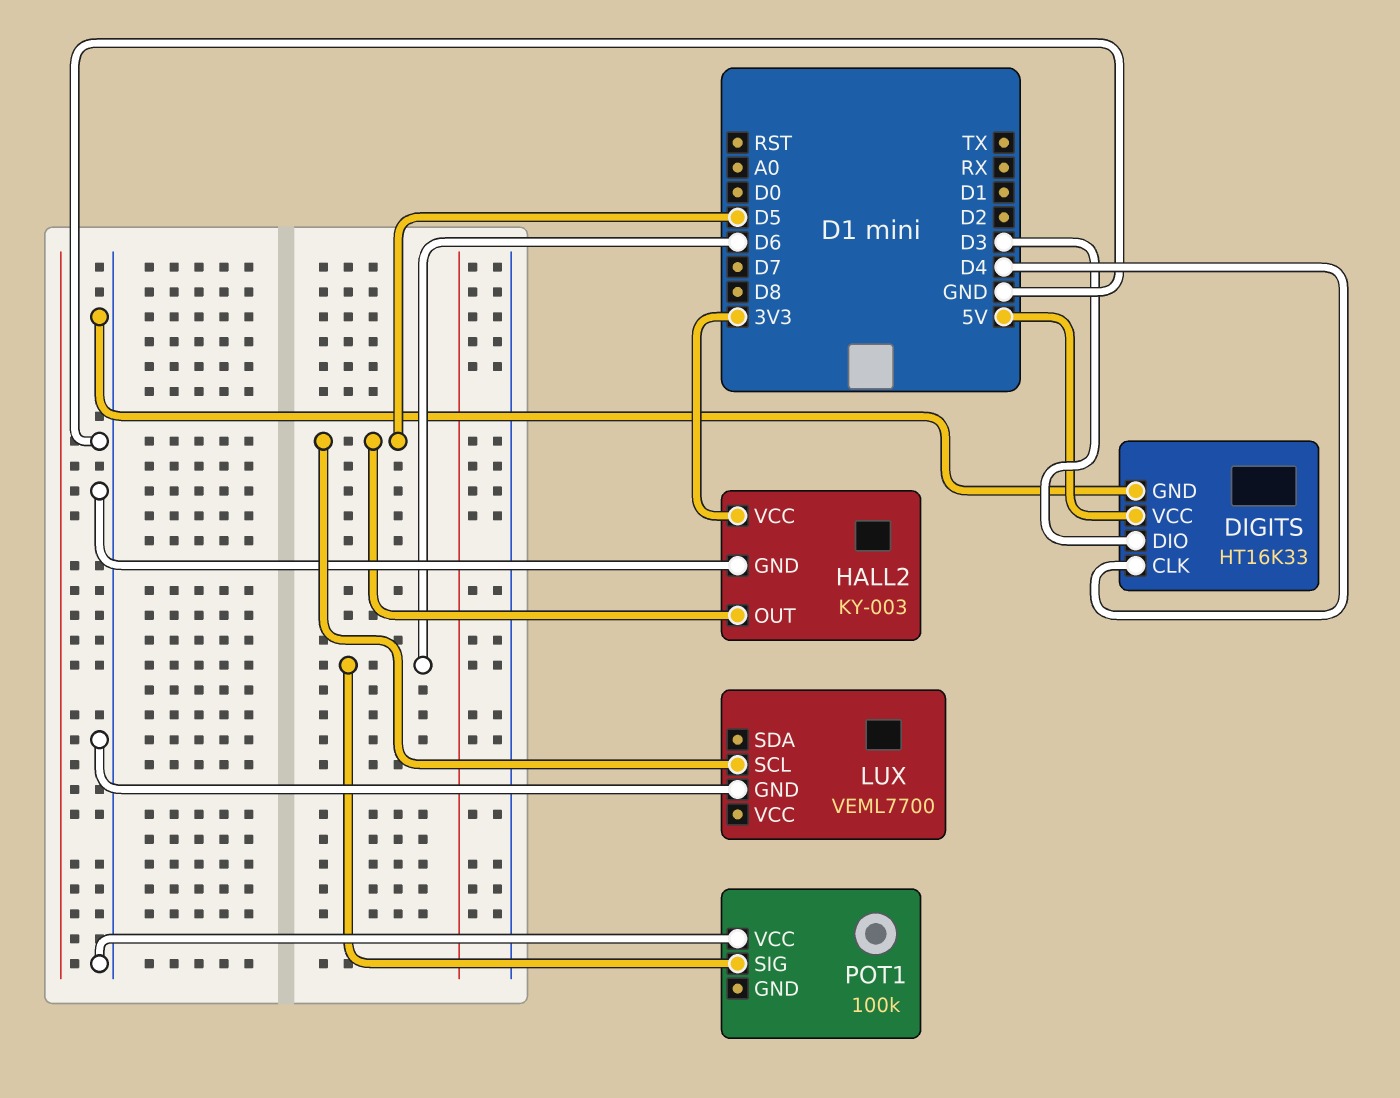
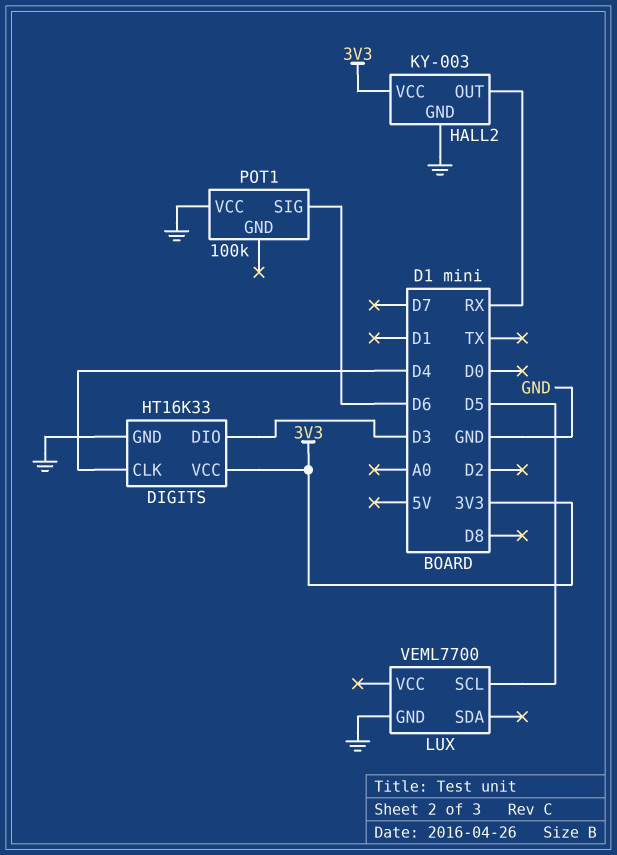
DIGITS pin VCC: 5V -> 3V3
HALL2 pin OUT: D5 -> RX

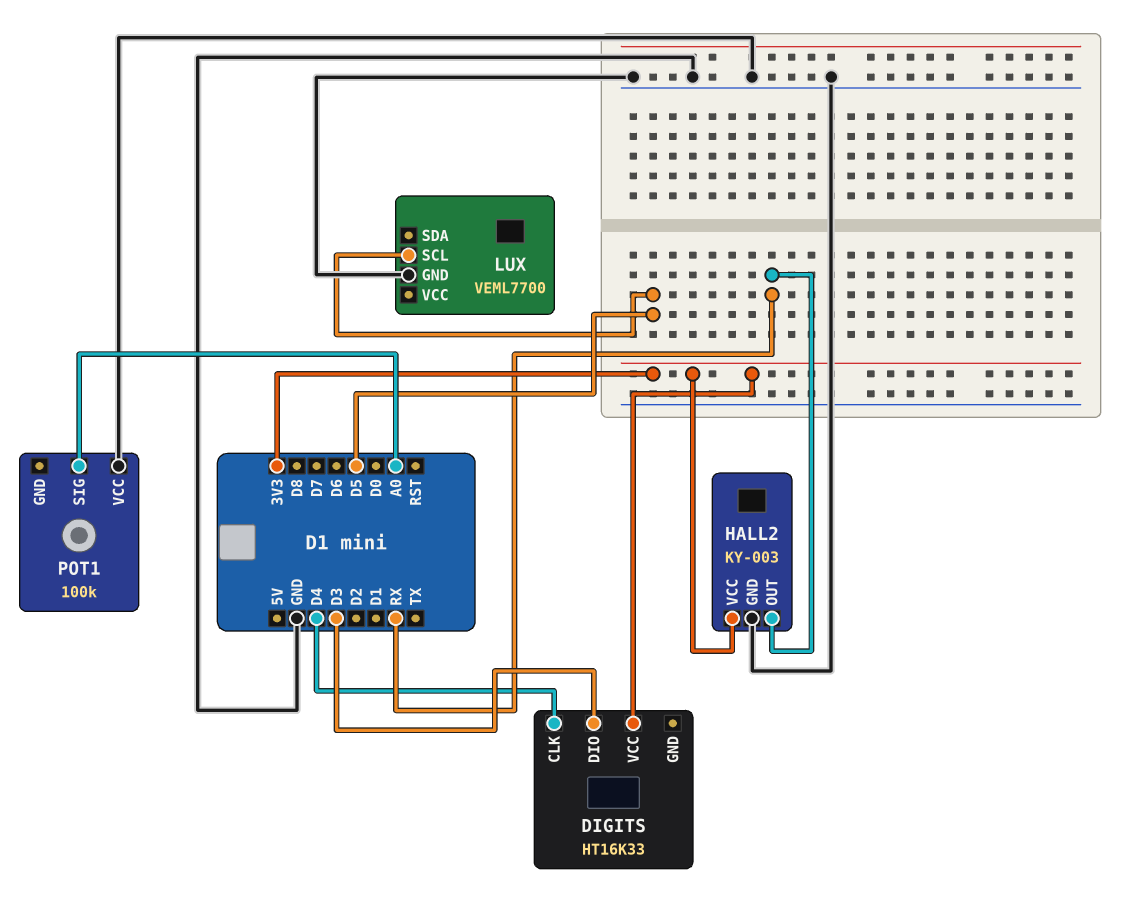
DIGITS pin GND: GND -> none
POT1 pin SIG: D6 -> A0

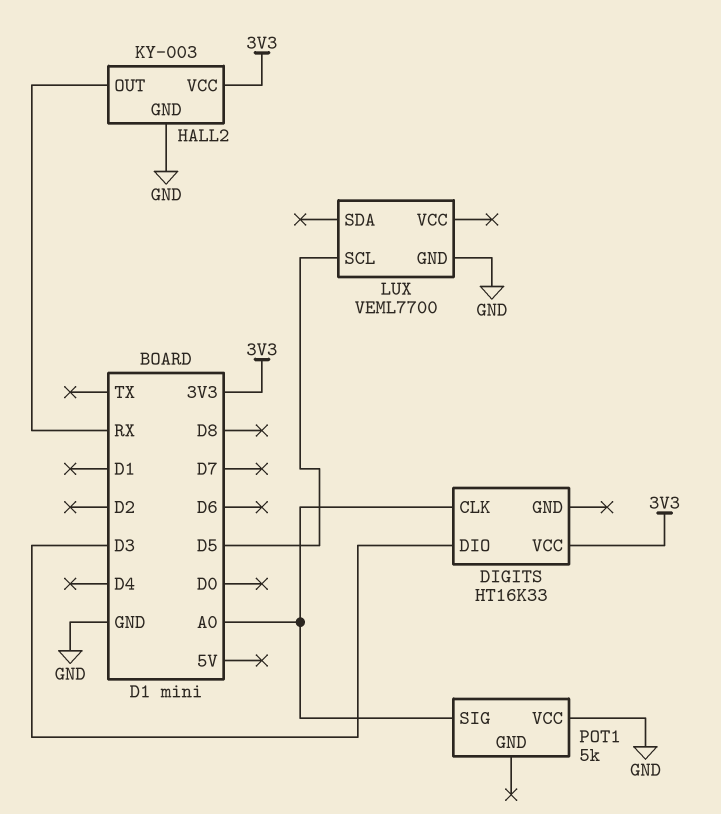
DIGITS pin CLK: D4 -> A0
POT1: 100k -> 5k

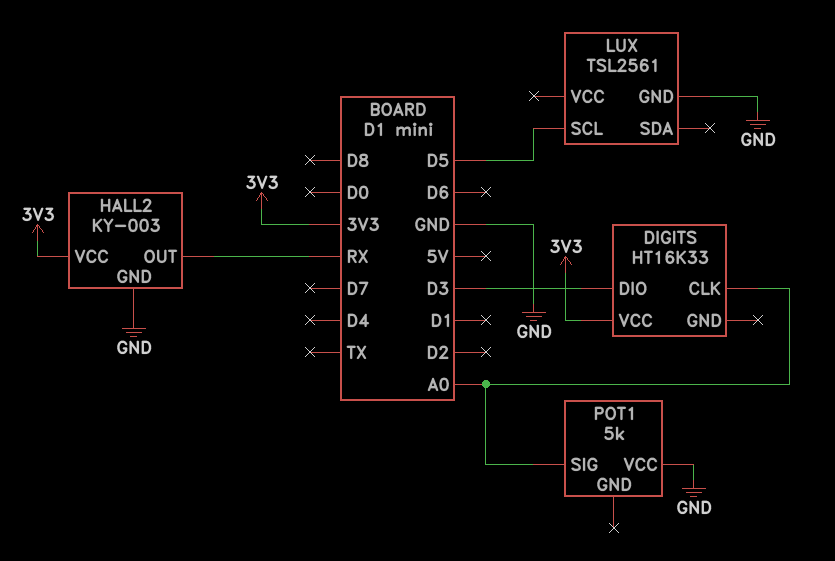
LUX: VEML7700 -> TSL2561

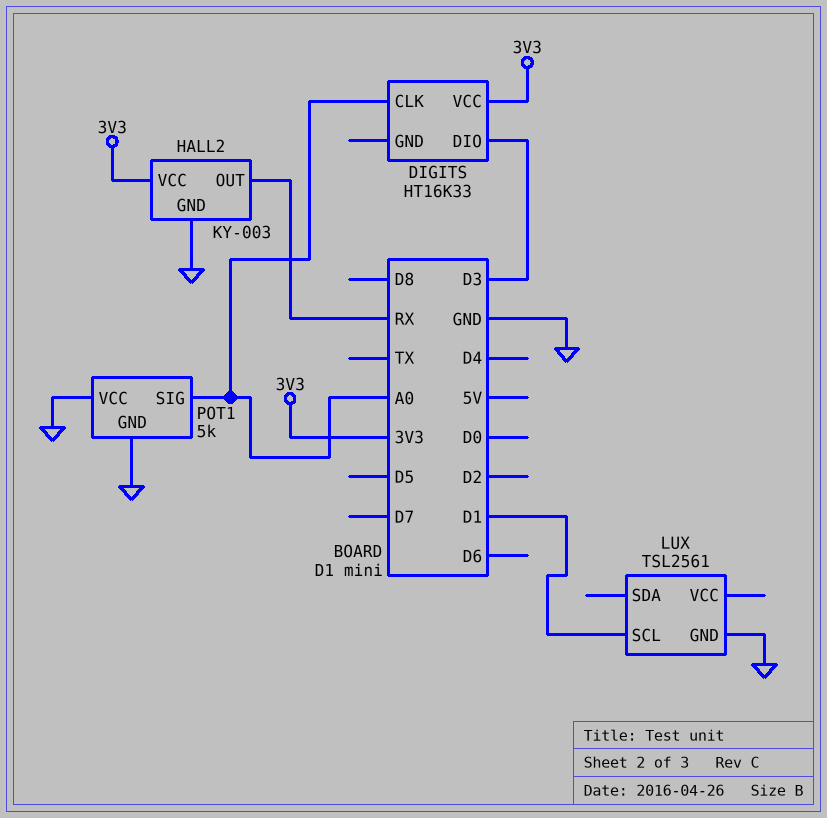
LUX pin SCL: D5 -> D1
POT1 pin GND: none -> GND

